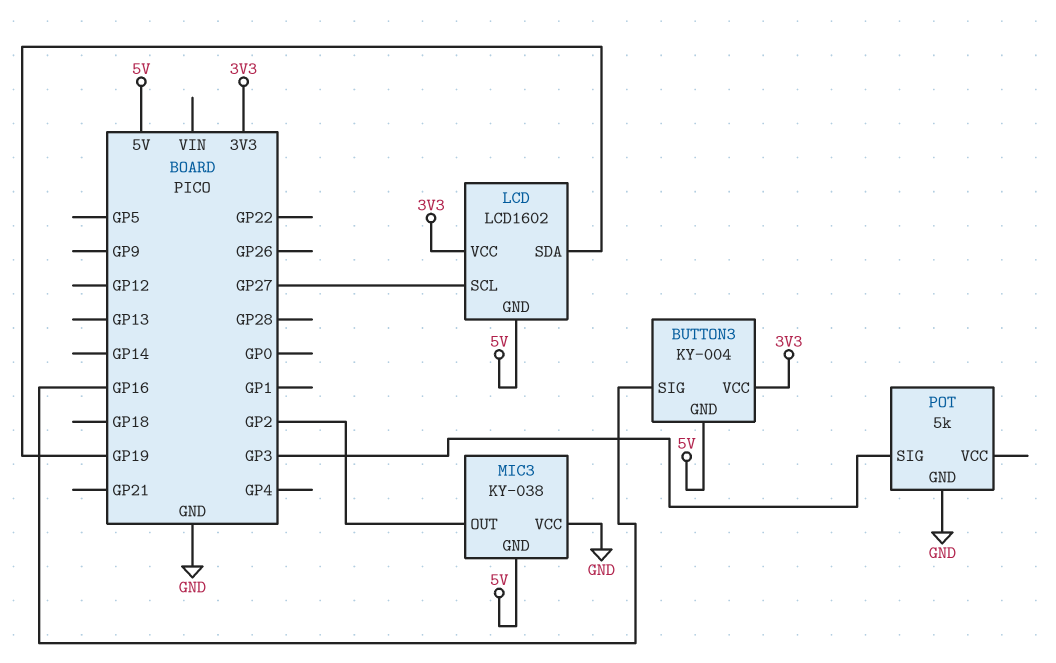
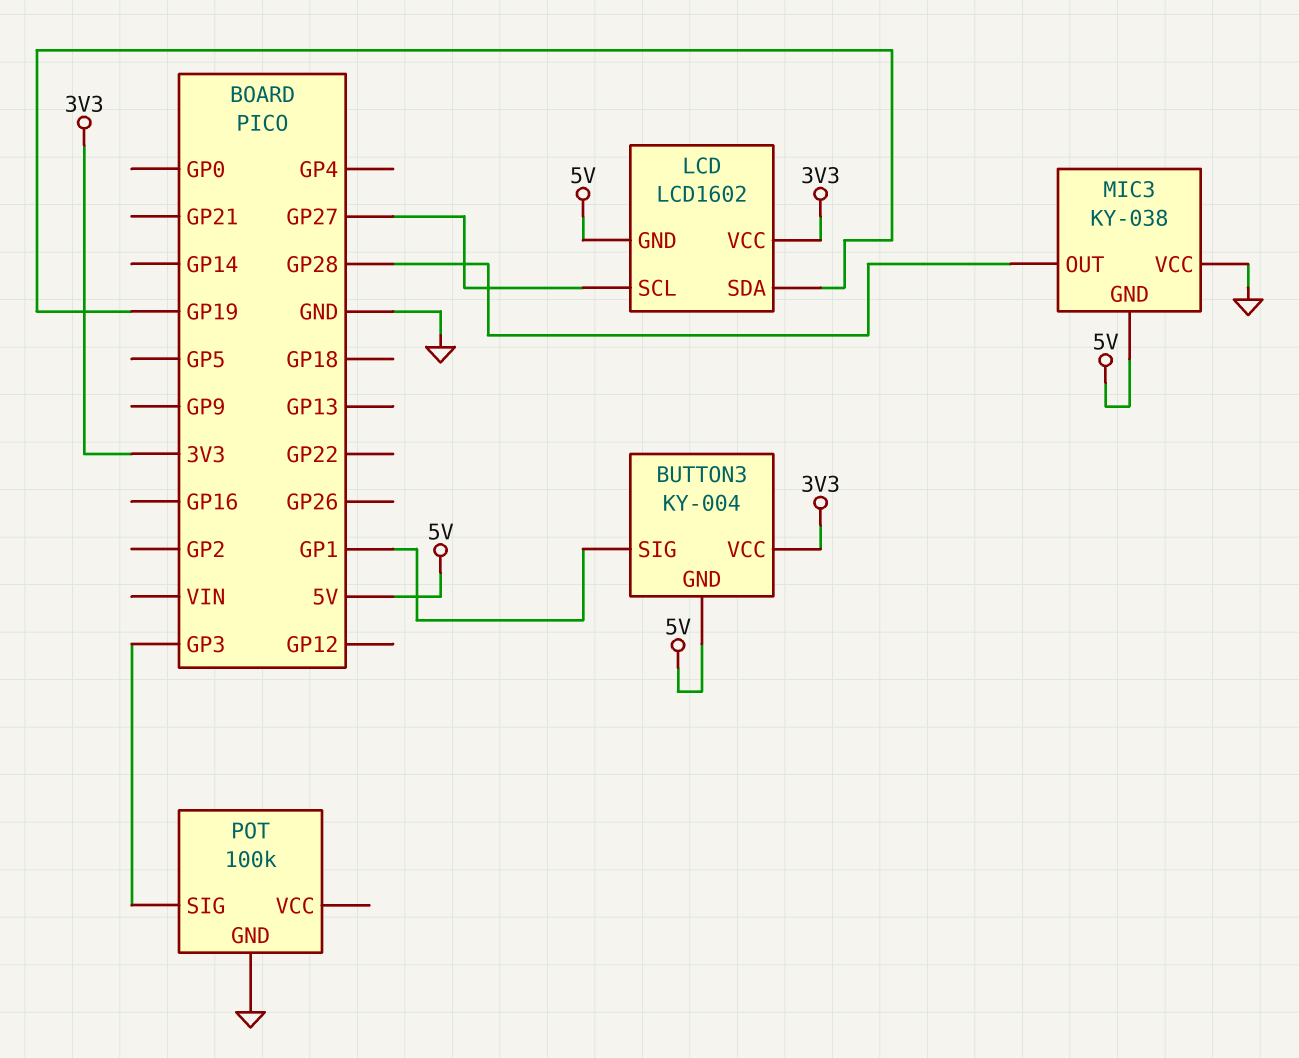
BUTTON3 pin SIG: GP16 -> GP1
MIC3 pin OUT: GP2 -> GP28
POT: 5k -> 100k

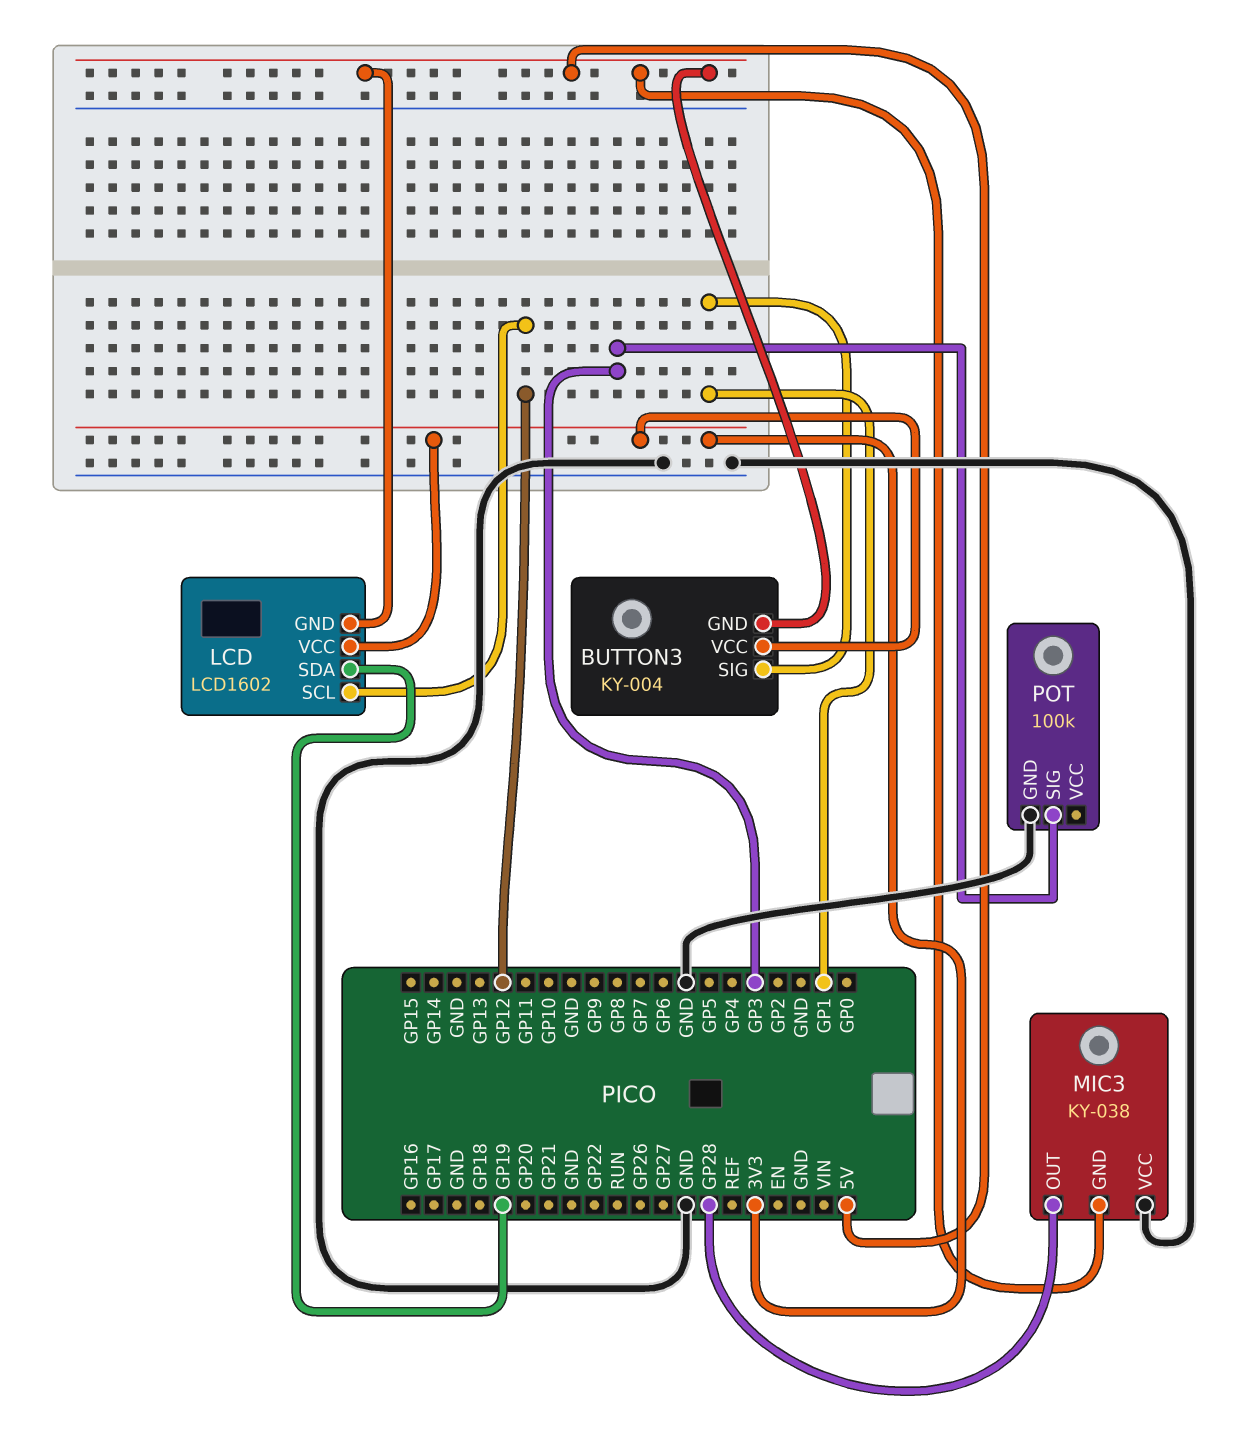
LCD pin SCL: GP27 -> GP12

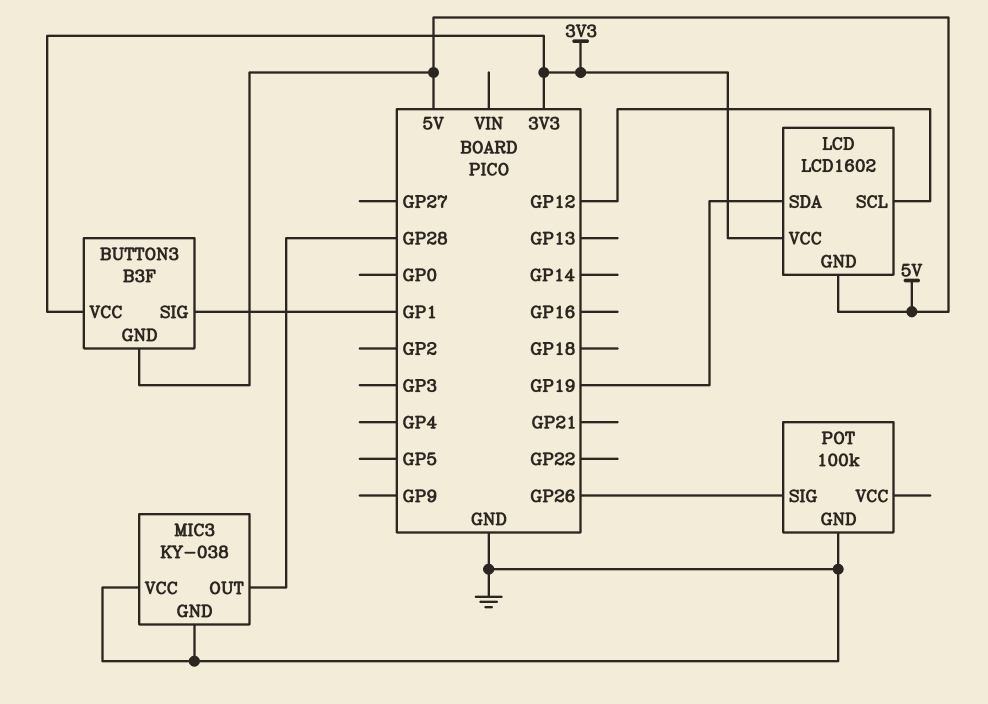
BUTTON3: KY-004 -> B3F
MIC3 pin GND: 5V -> GND
POT pin SIG: GP3 -> GP26

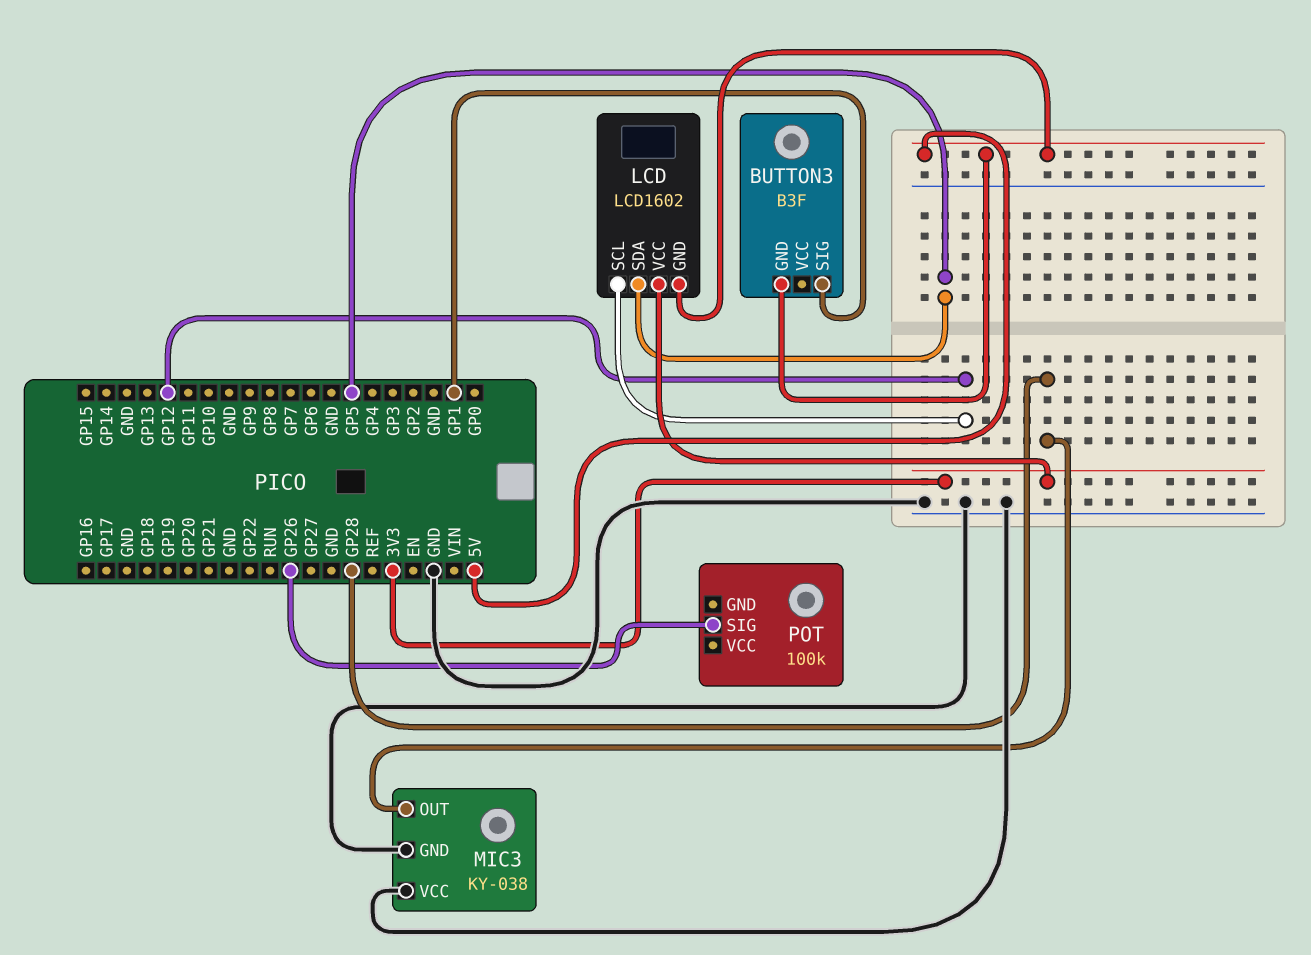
BUTTON3 pin VCC: 3V3 -> none
LCD pin SDA: GP19 -> GP5
POT pin GND: GND -> none

